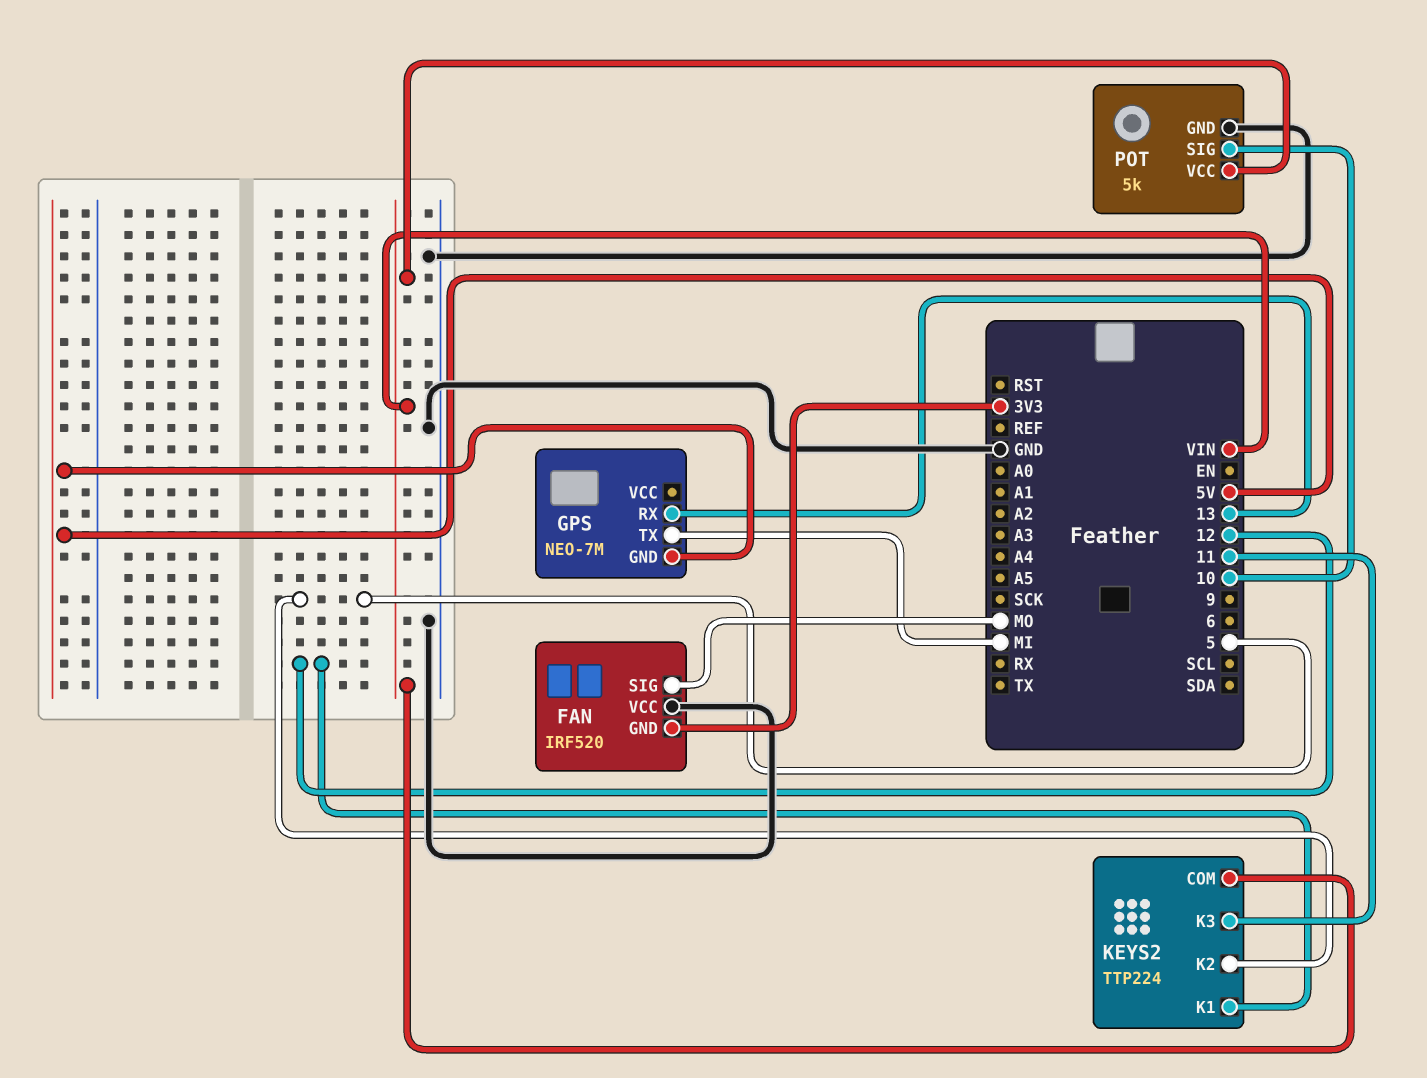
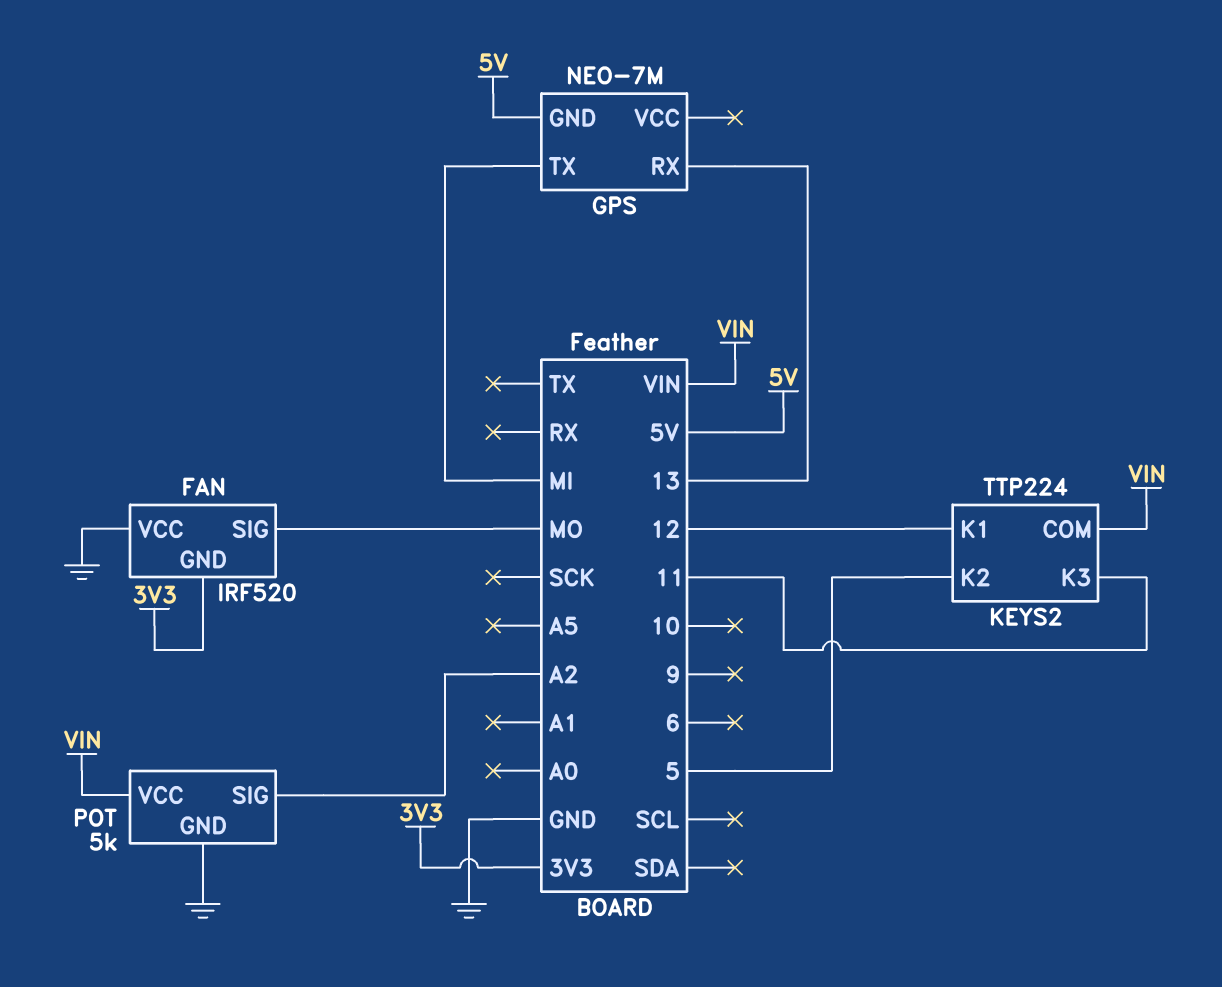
POT pin SIG: 10 -> A2

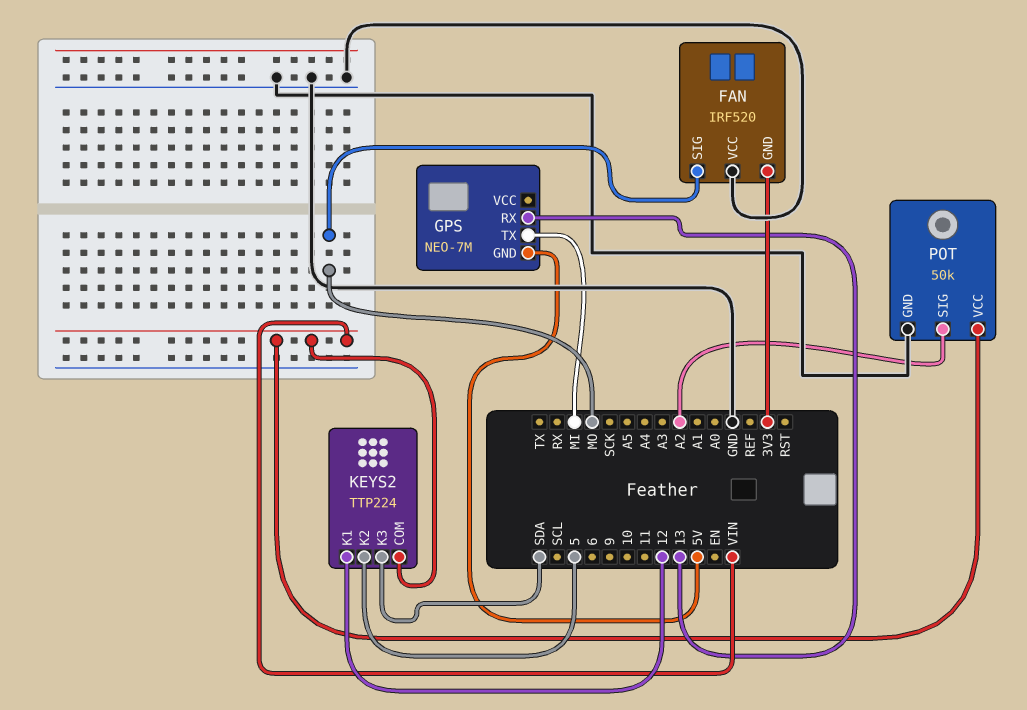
KEYS2 pin K3: 11 -> SDA
POT: 5k -> 50k

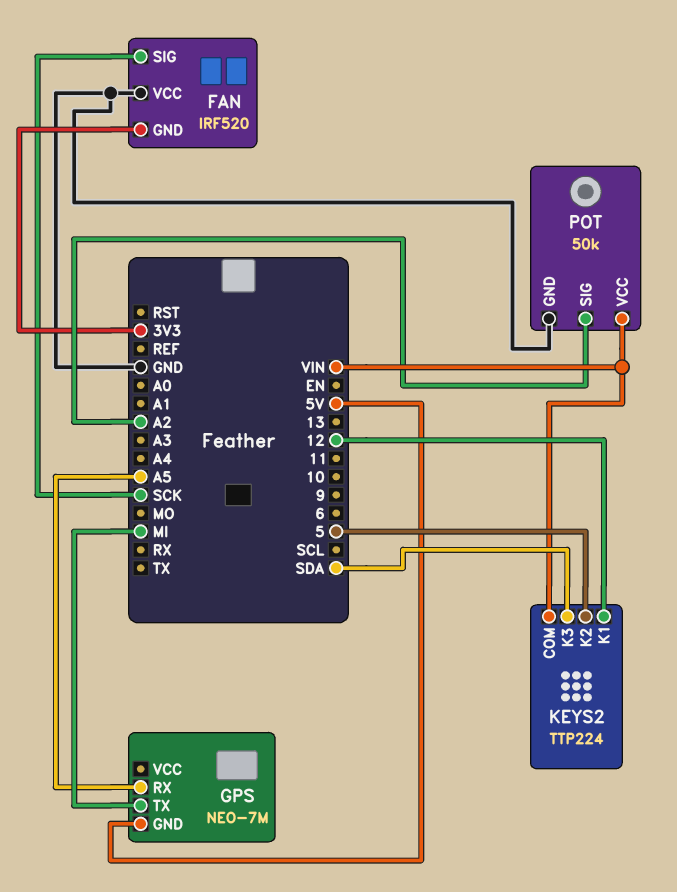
FAN pin SIG: MO -> SCK
GPS pin RX: 13 -> A5

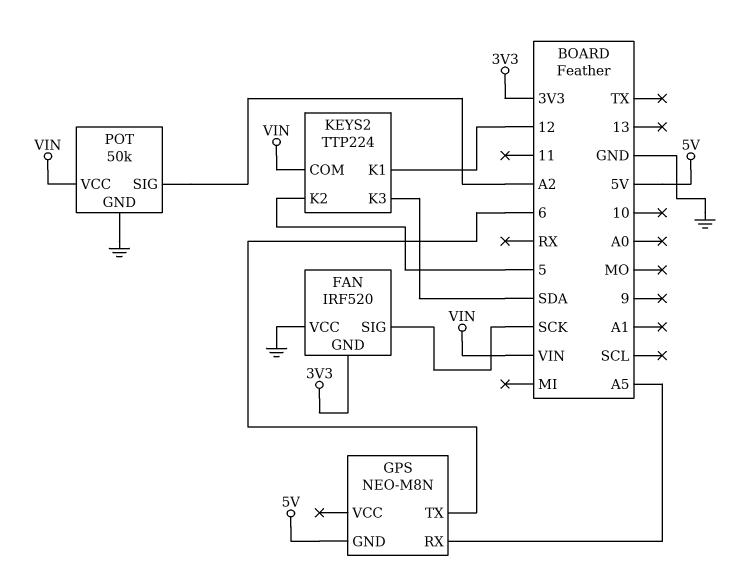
GPS: NEO-7M -> NEO-M8N
GPS pin TX: MI -> 6

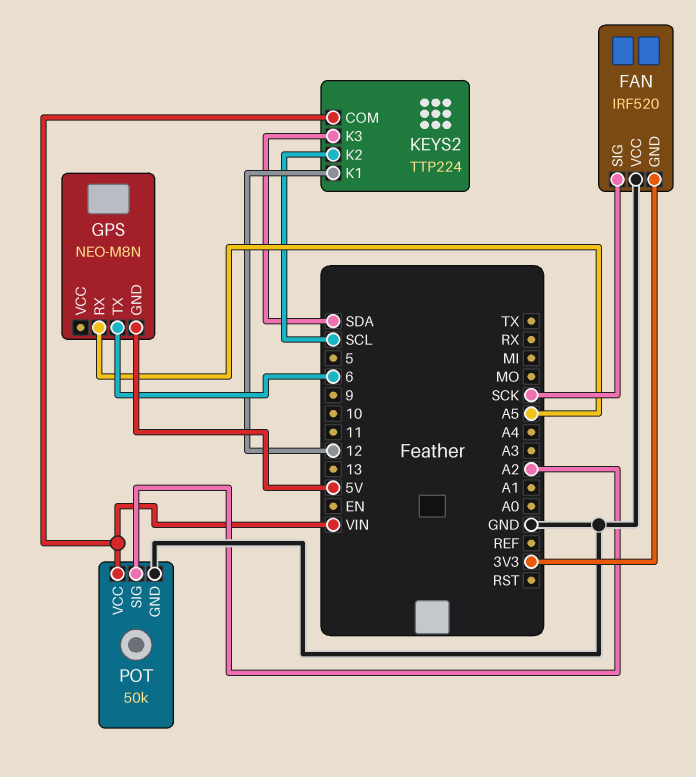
KEYS2 pin K2: 5 -> SCL

